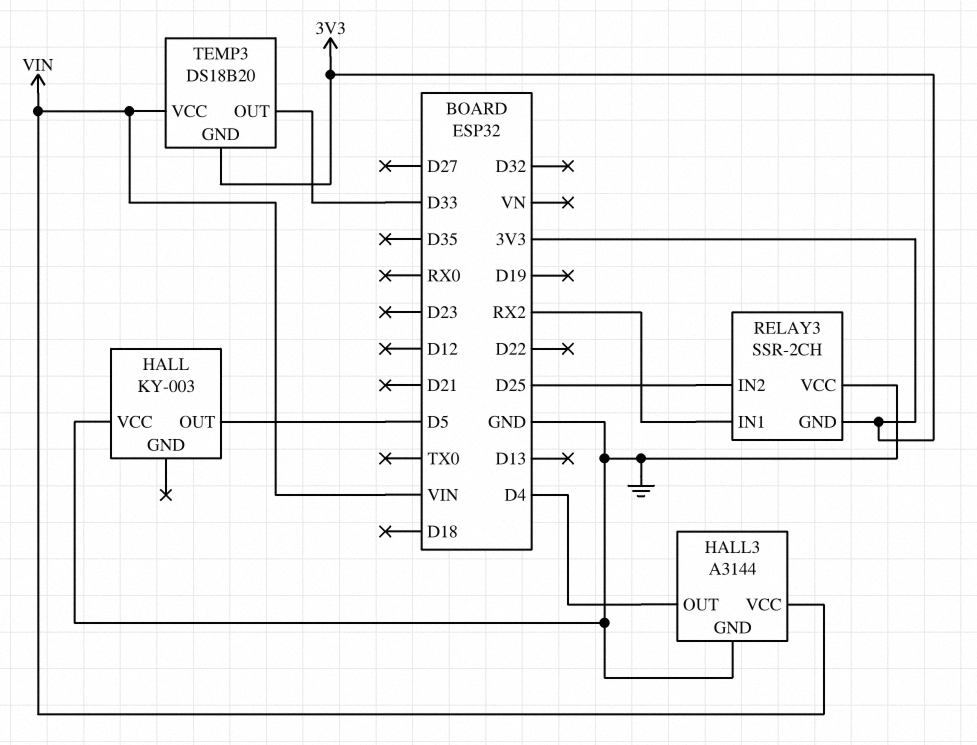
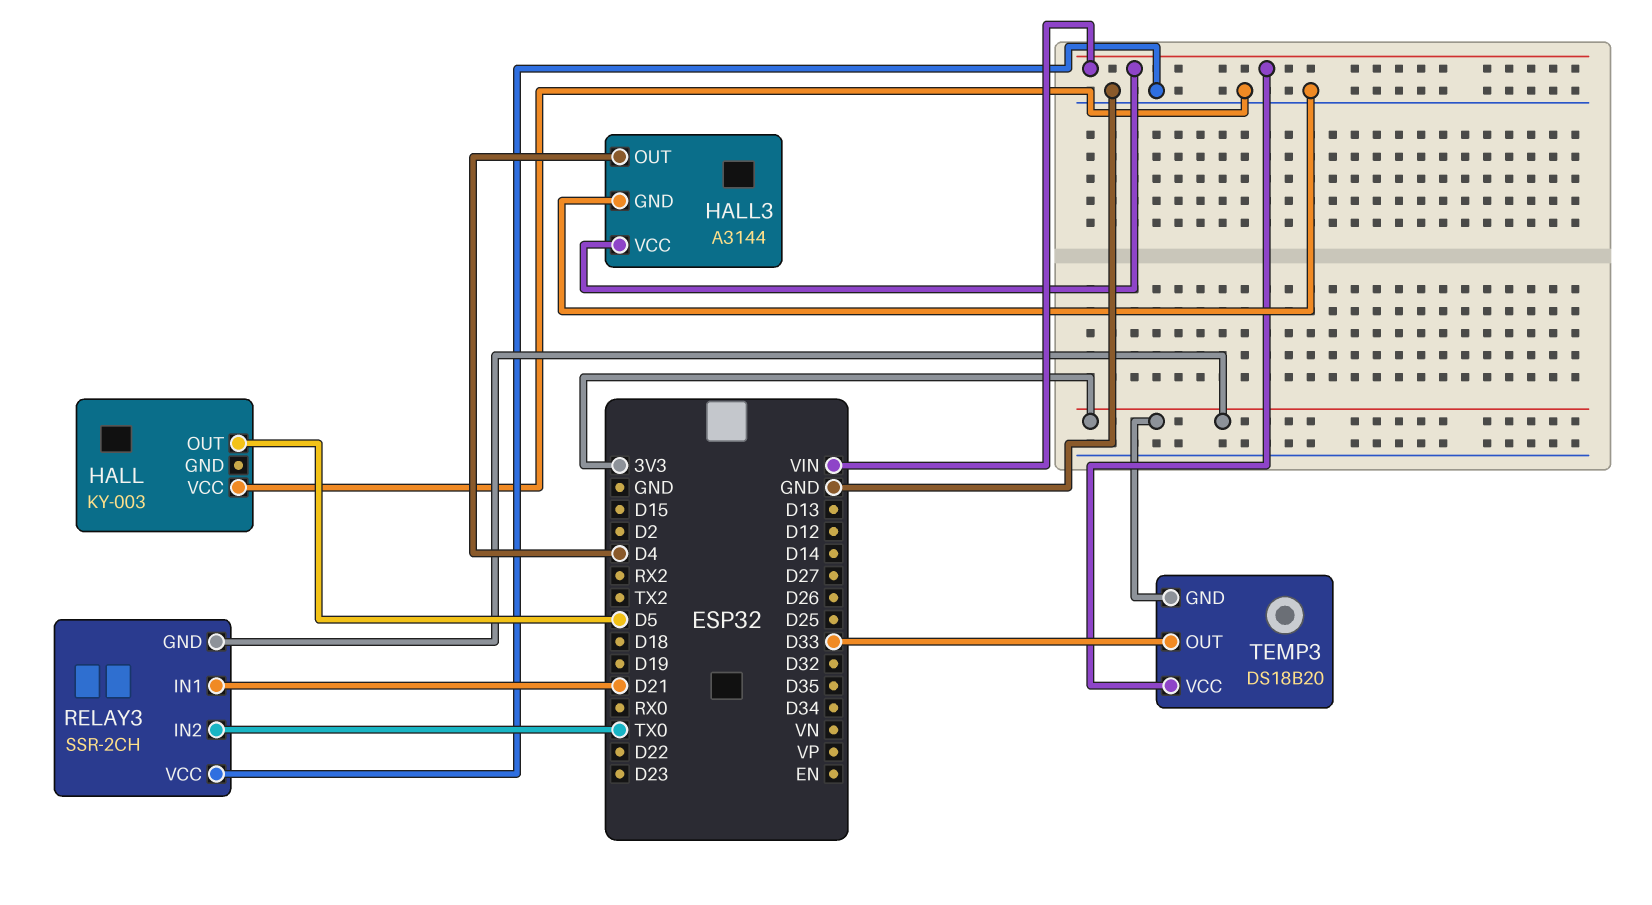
RELAY3 pin IN1: RX2 -> D21
RELAY3 pin IN2: D25 -> TX0

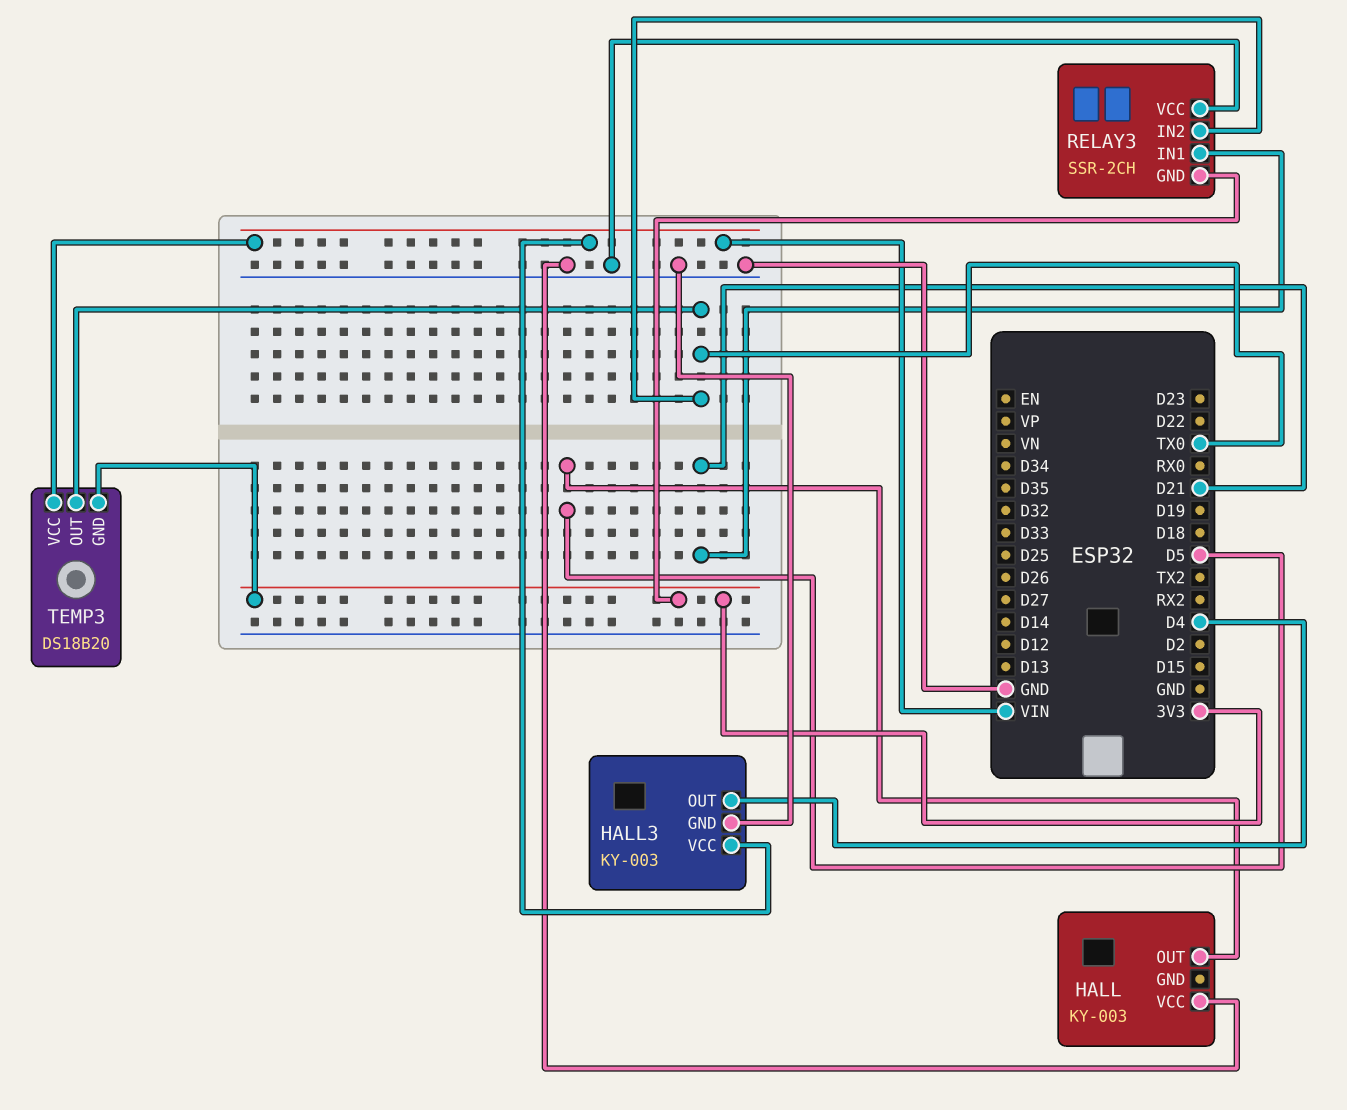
HALL3: A3144 -> KY-003
TEMP3 pin OUT: D33 -> TX0

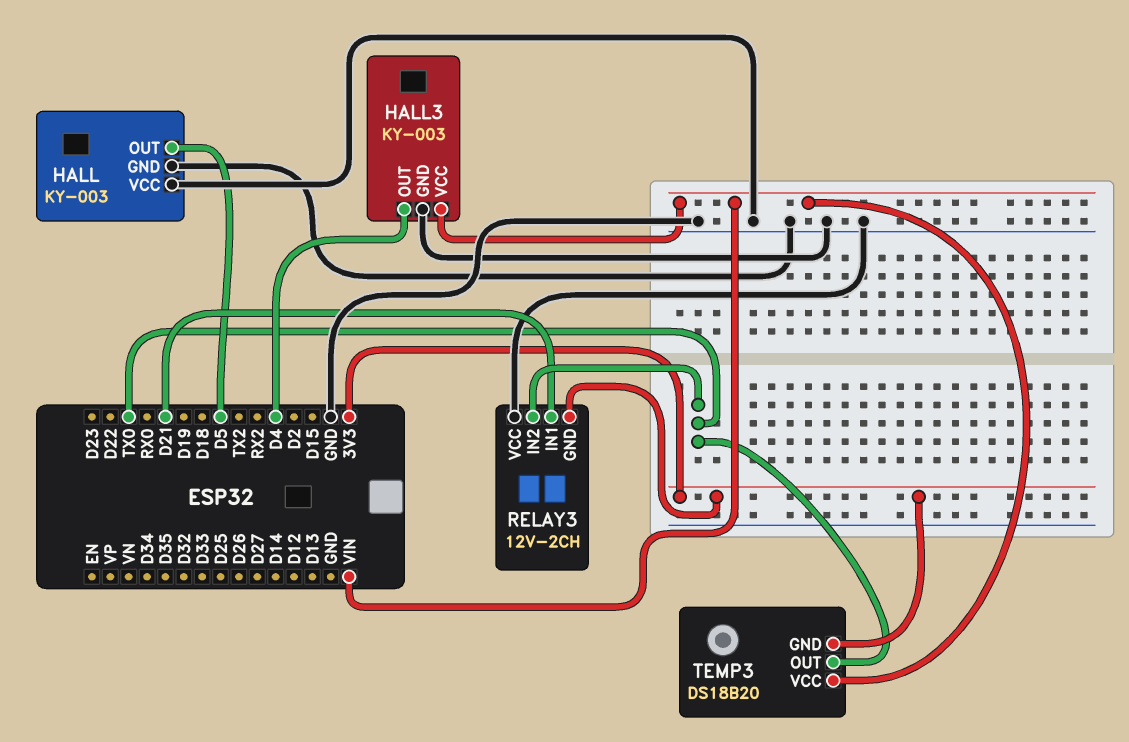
HALL pin GND: none -> GND
RELAY3: SSR-2CH -> 12V-2CH

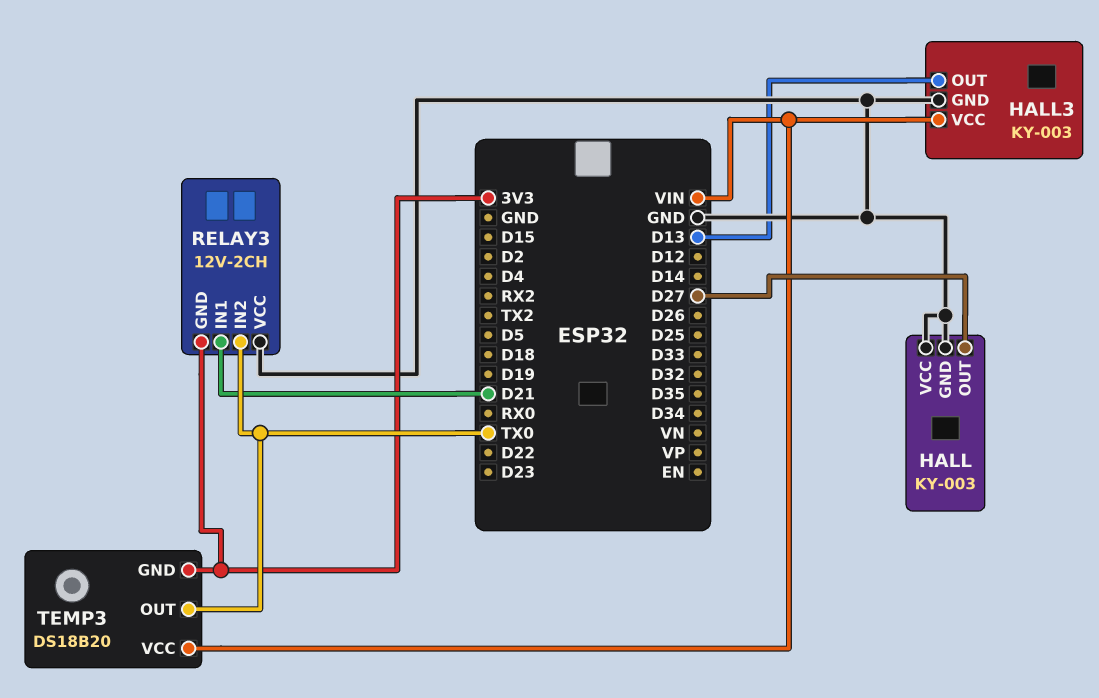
HALL pin OUT: D5 -> D27
HALL3 pin OUT: D4 -> D13

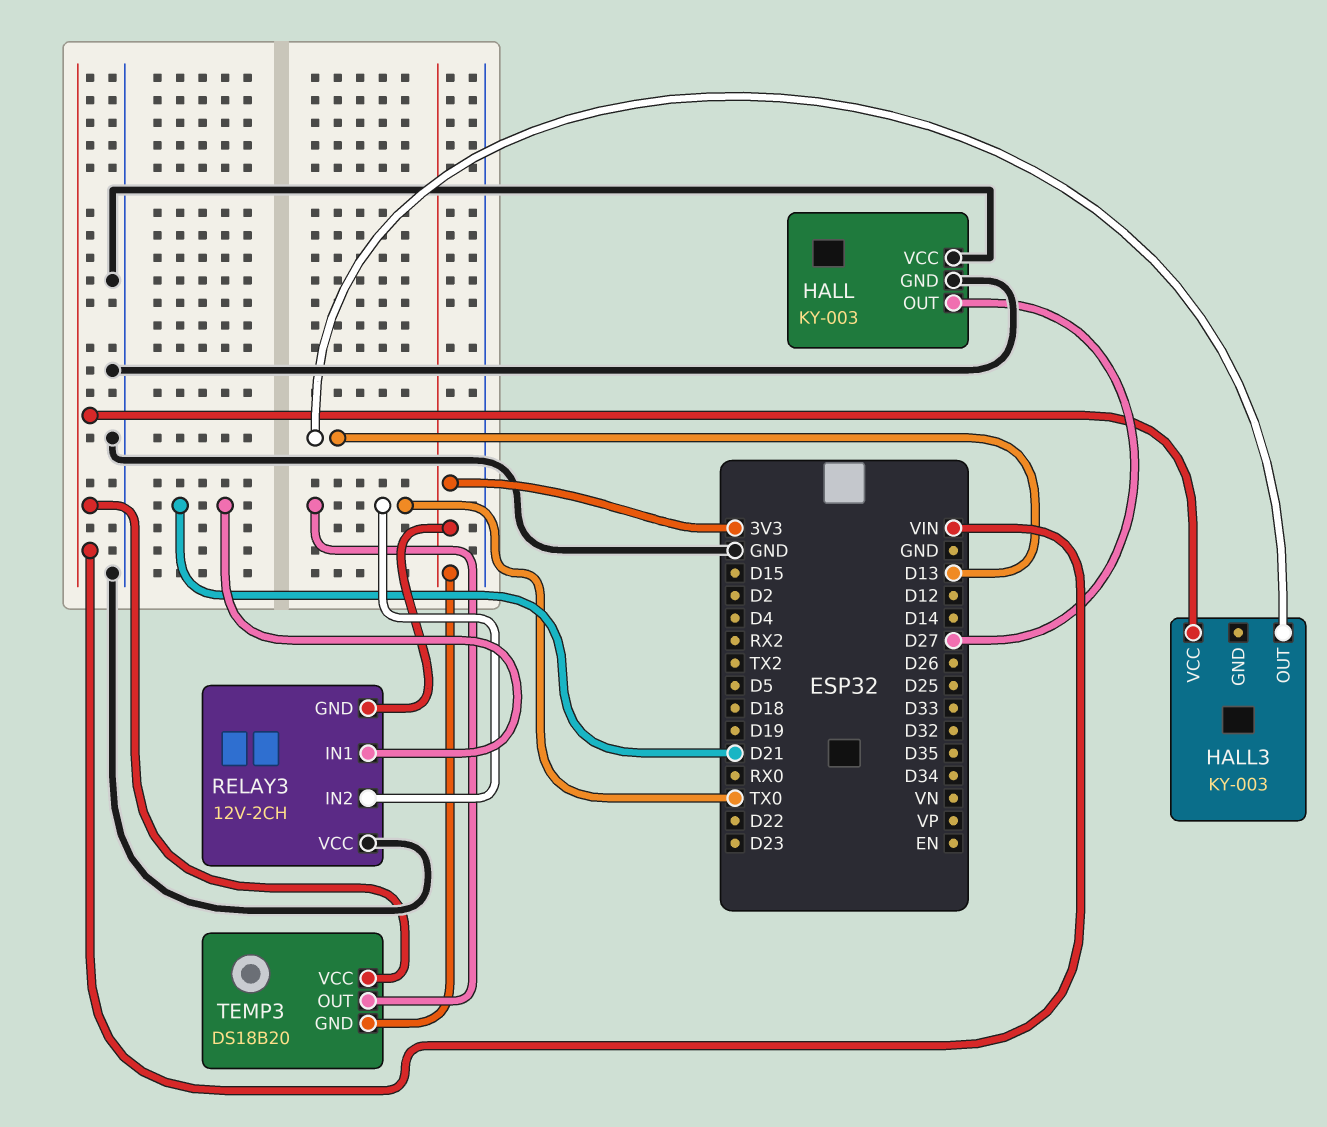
HALL3 pin GND: GND -> none

